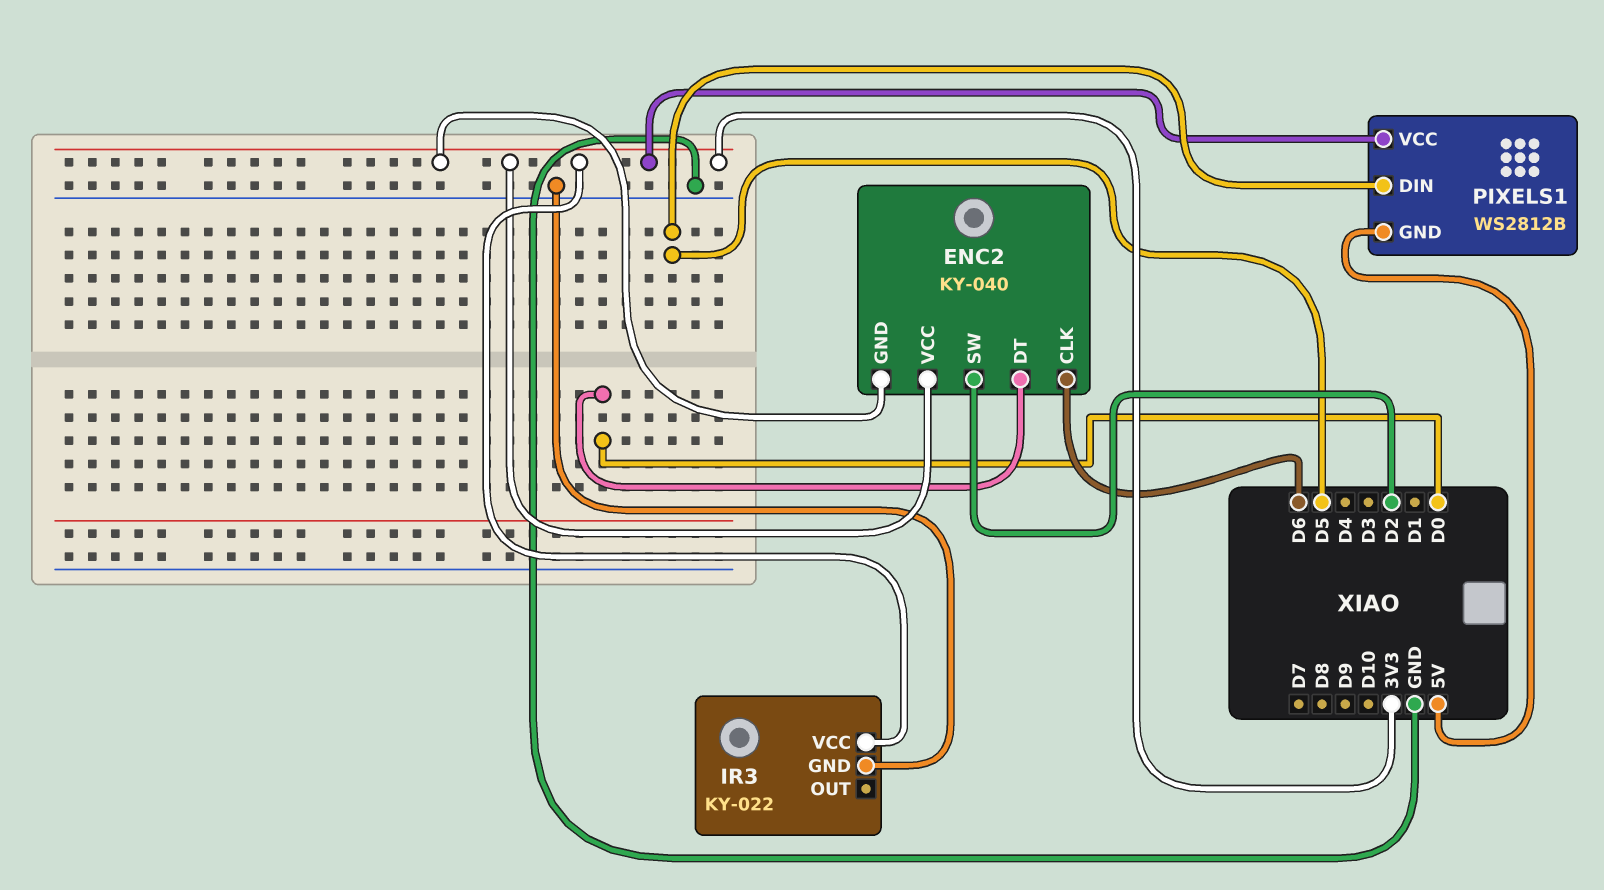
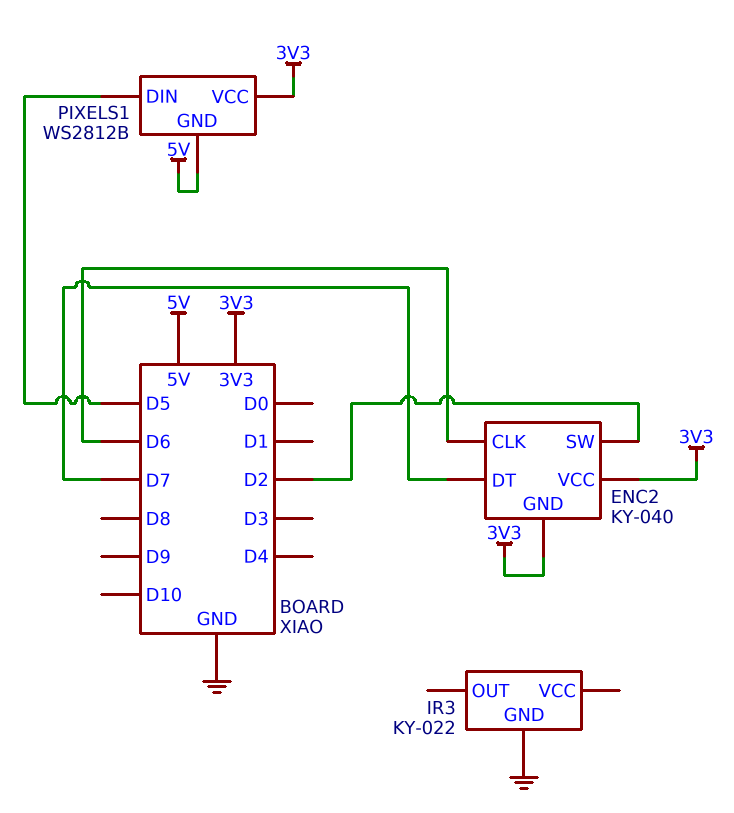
ENC2 pin DT: D0 -> D7
IR3 pin VCC: 3V3 -> none

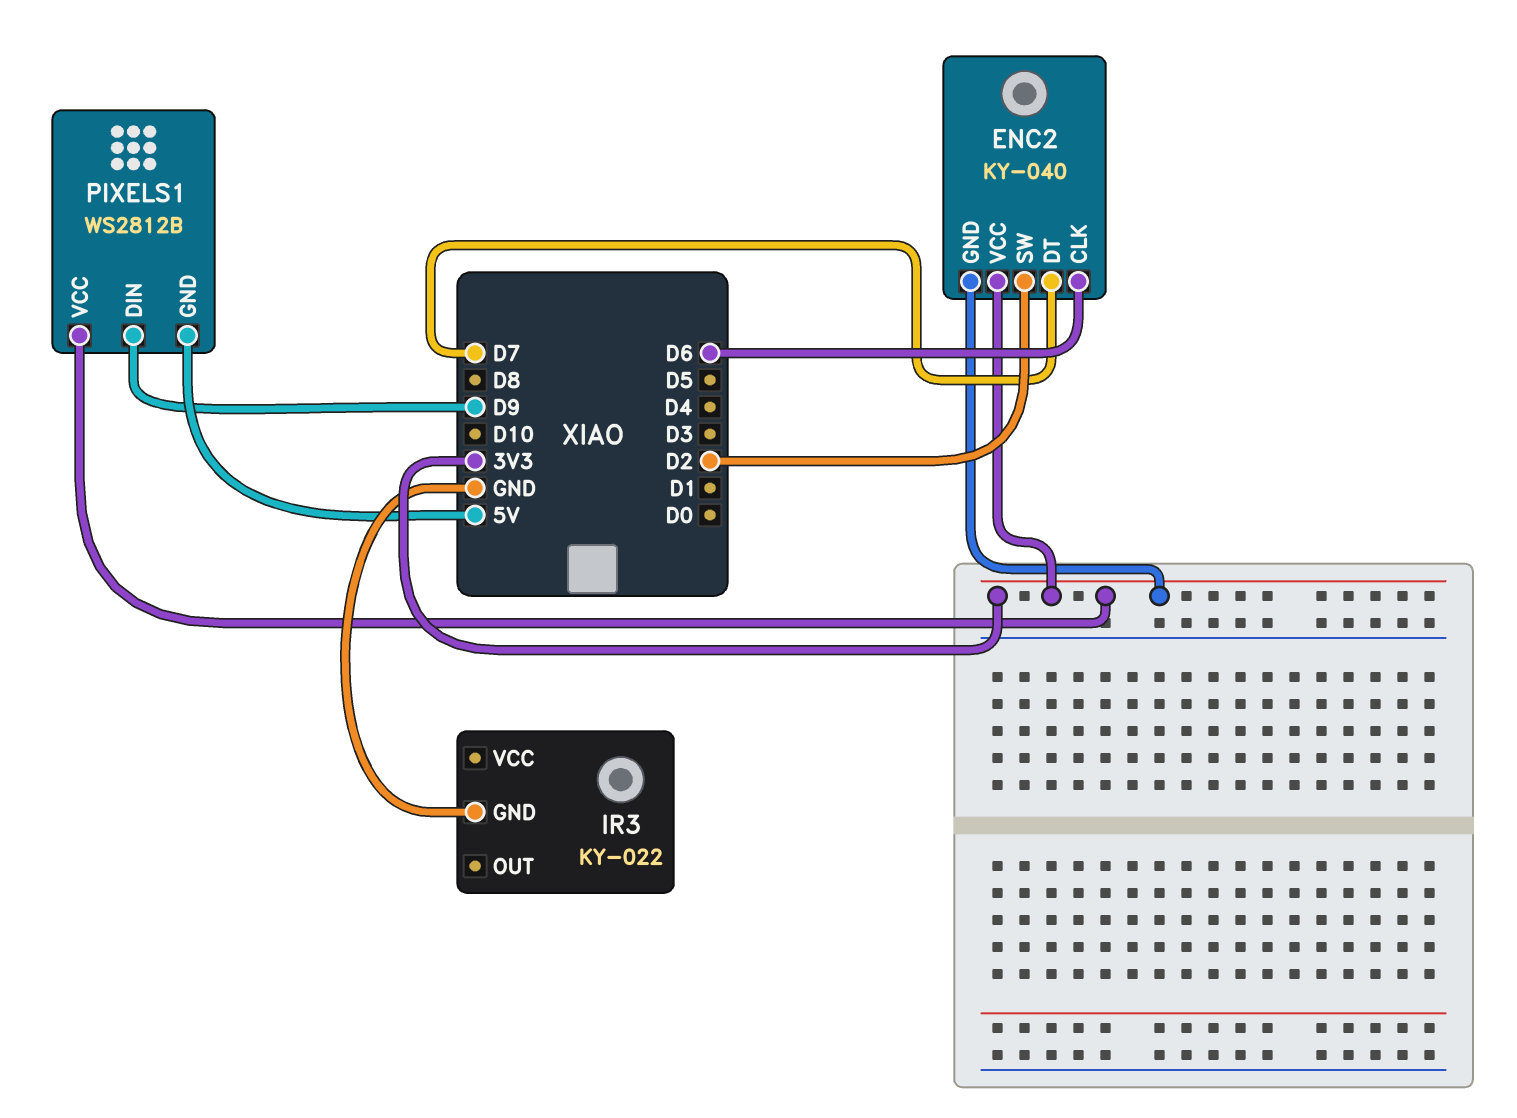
PIXELS1 pin DIN: D5 -> D9

